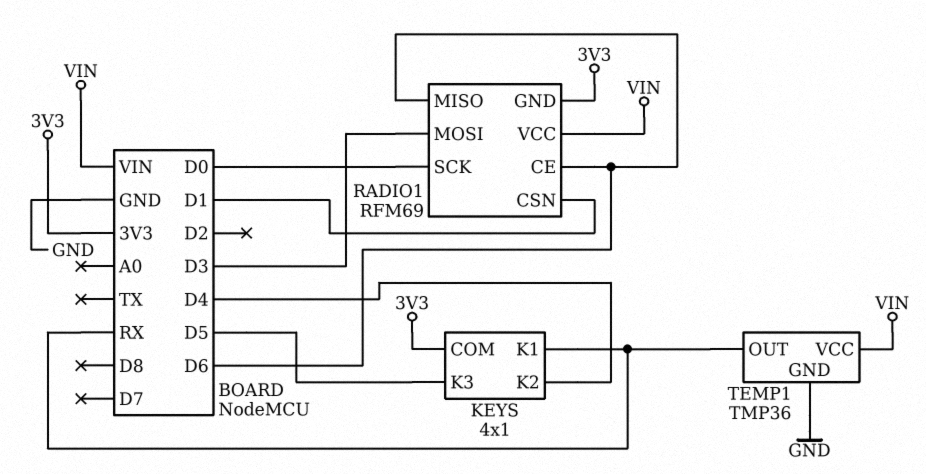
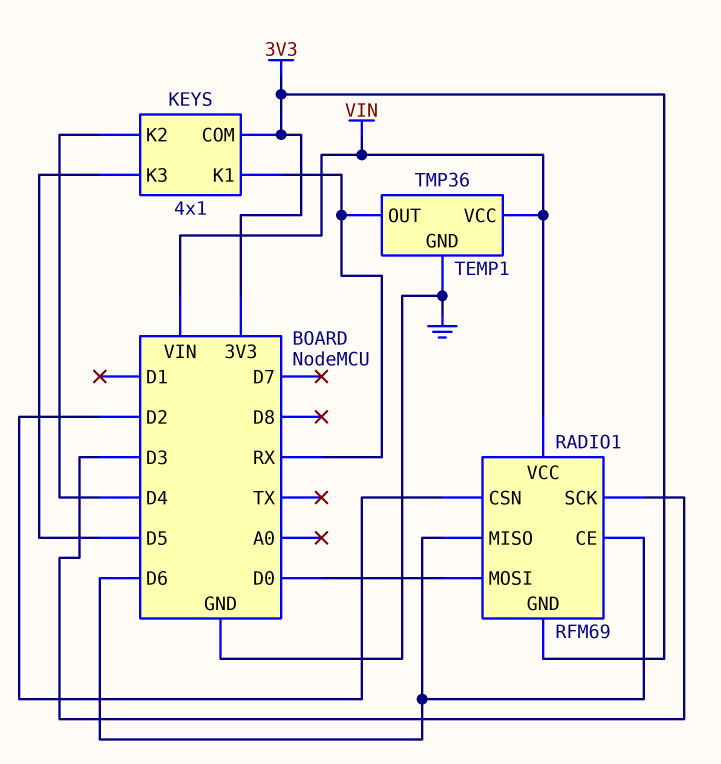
RADIO1 pin CSN: D1 -> D2
RADIO1 pin MOSI: D3 -> D0
RADIO1 pin SCK: D0 -> D3

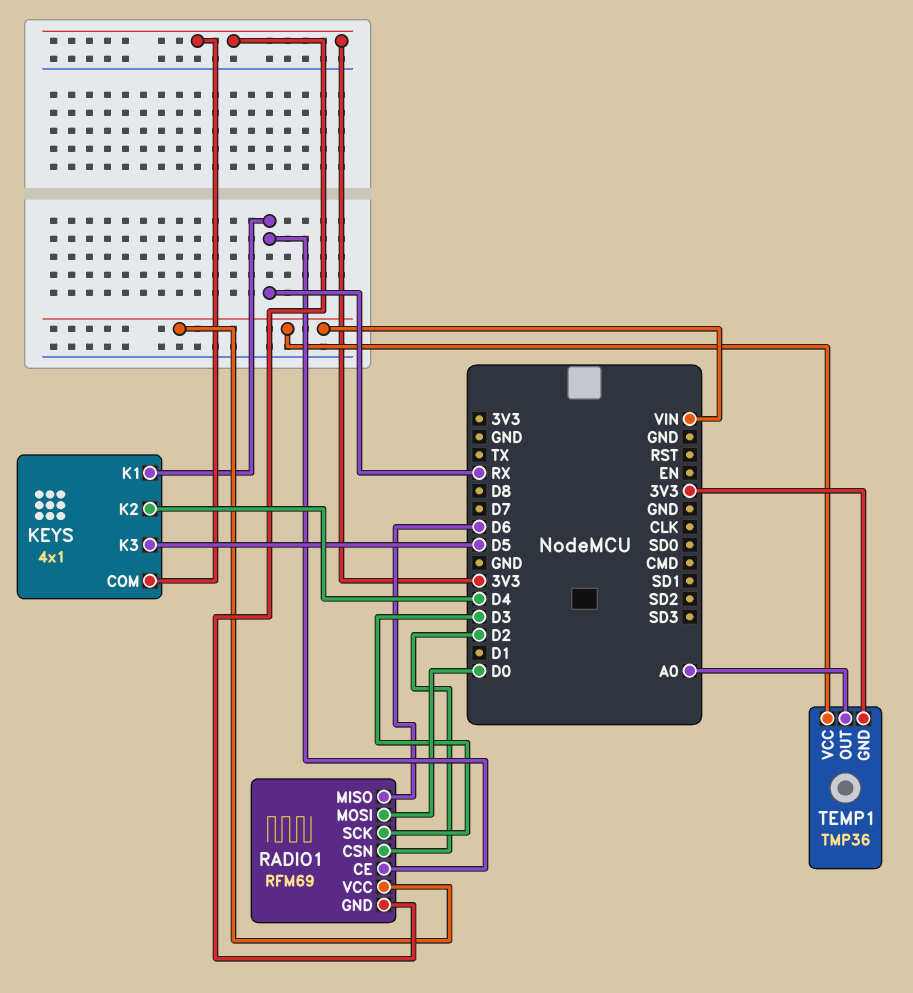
RADIO1 pin CE: D6 -> RX
TEMP1 pin GND: GND -> 3V3
TEMP1 pin OUT: RX -> A0

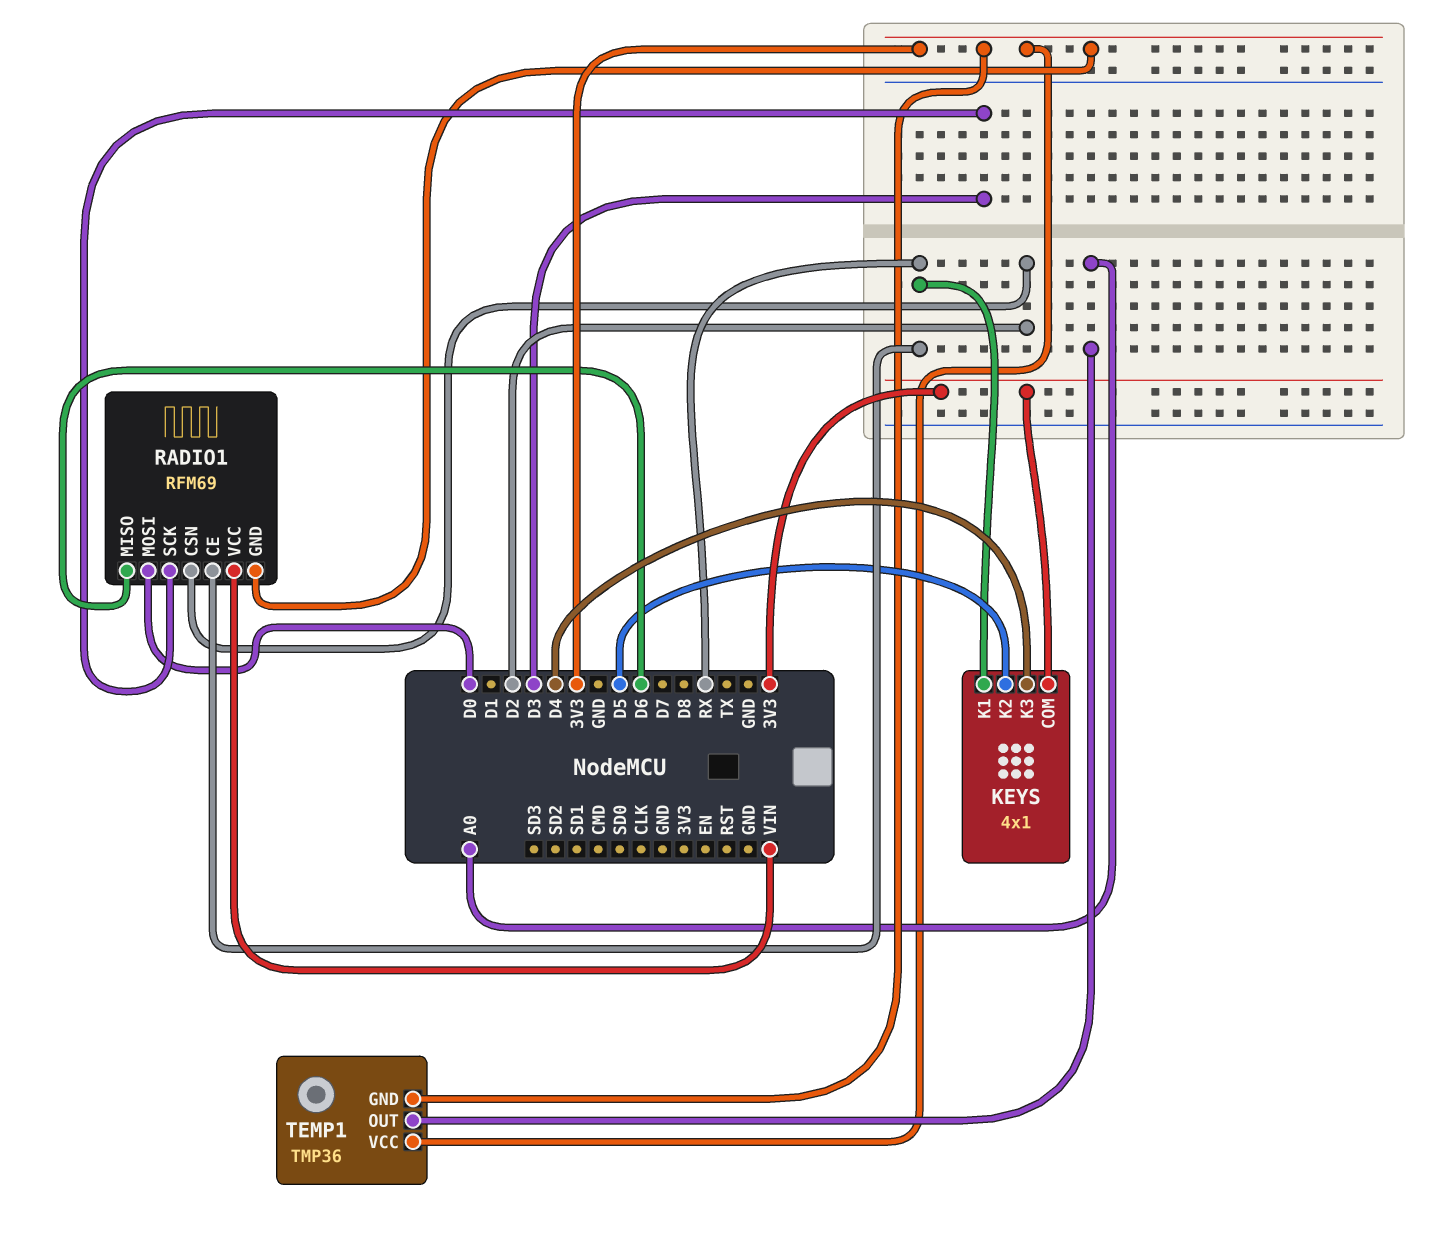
KEYS pin K2: D4 -> D5
KEYS pin K3: D5 -> D4
TEMP1 pin VCC: VIN -> 3V3

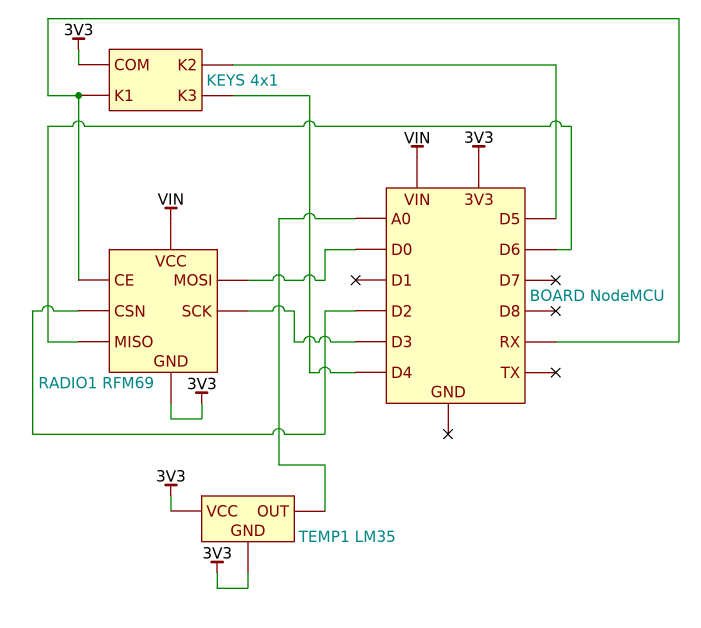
TEMP1: TMP36 -> LM35

